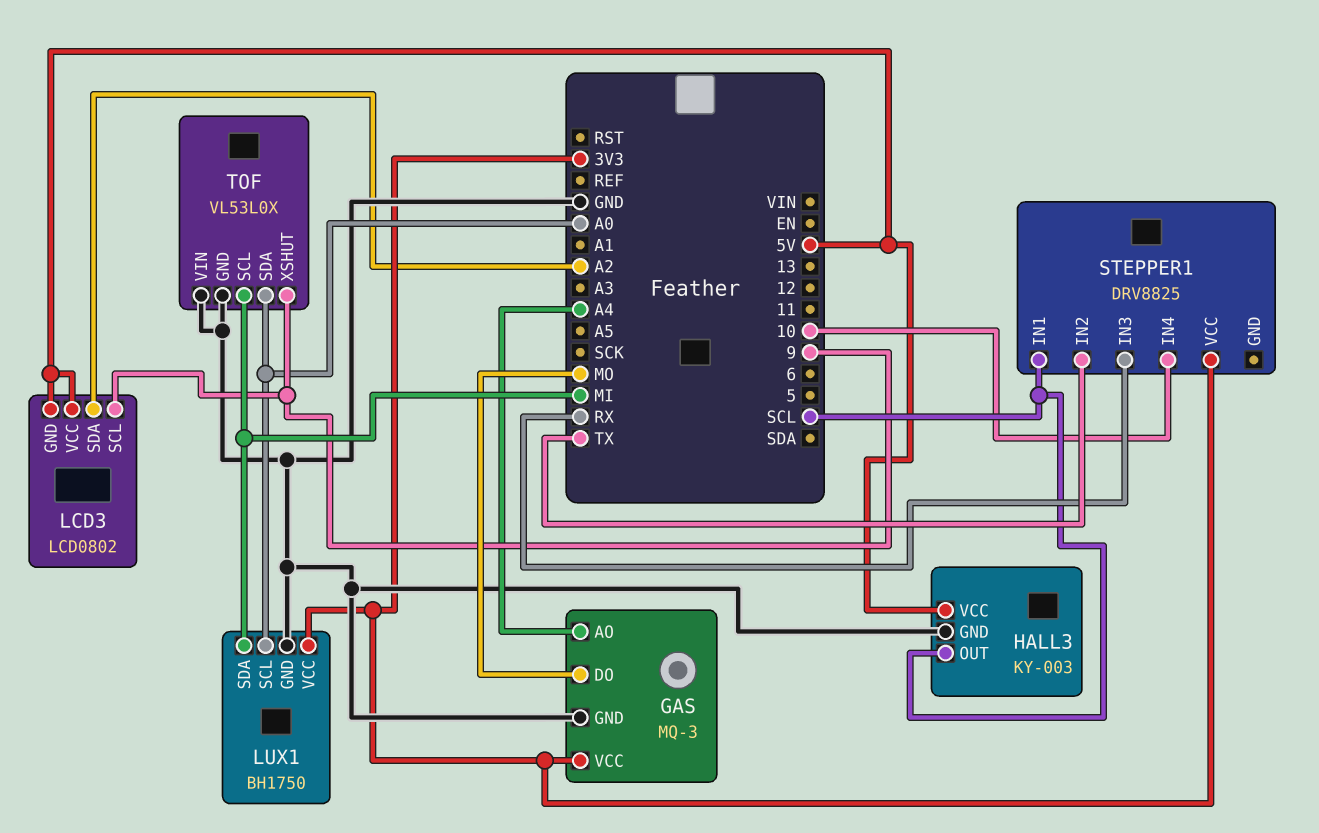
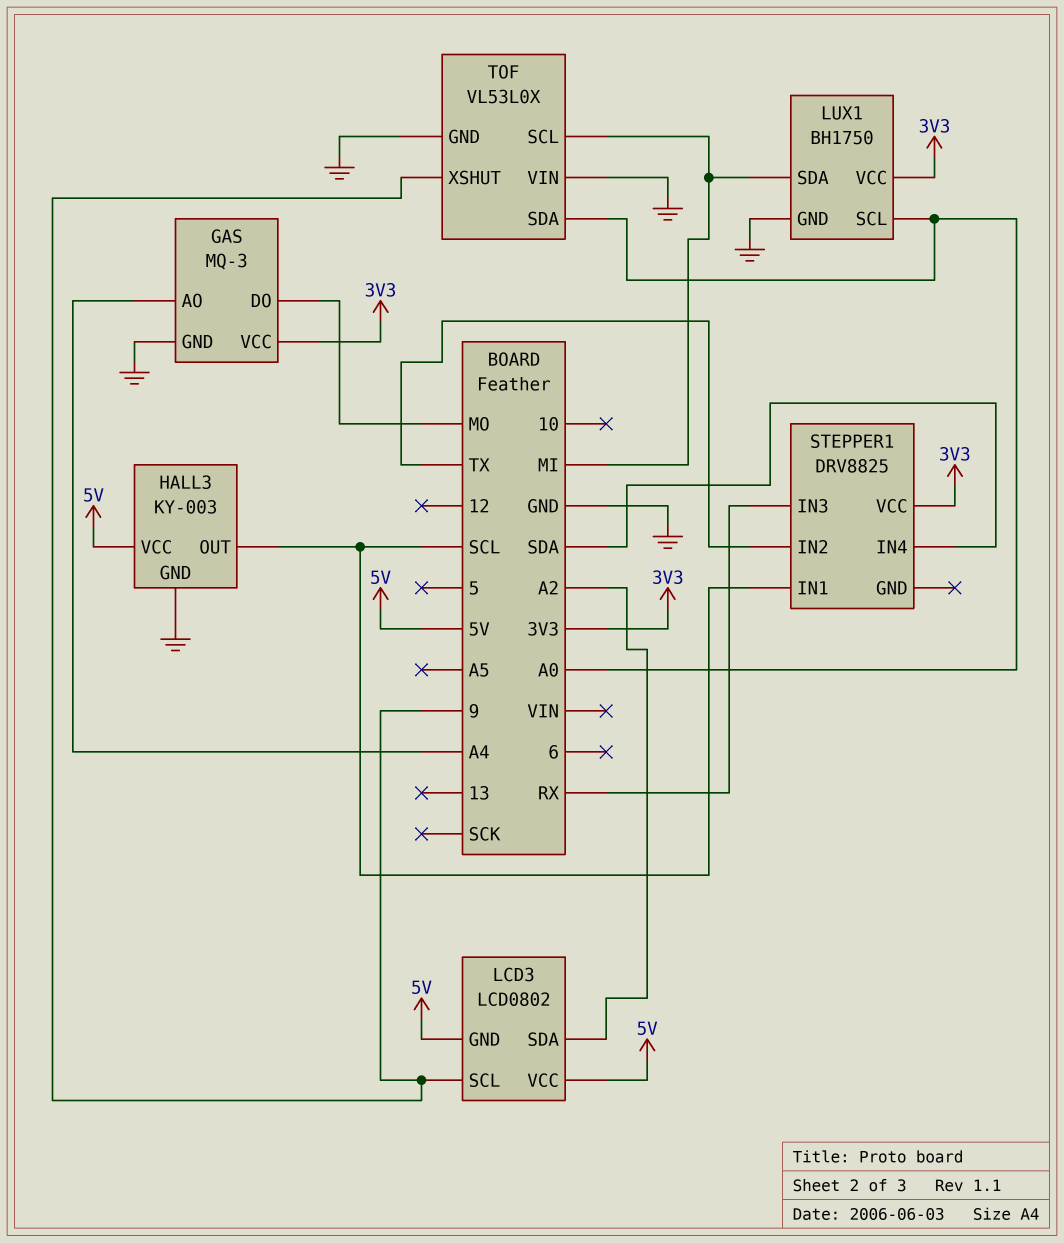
STEPPER1 pin IN4: 10 -> SDA

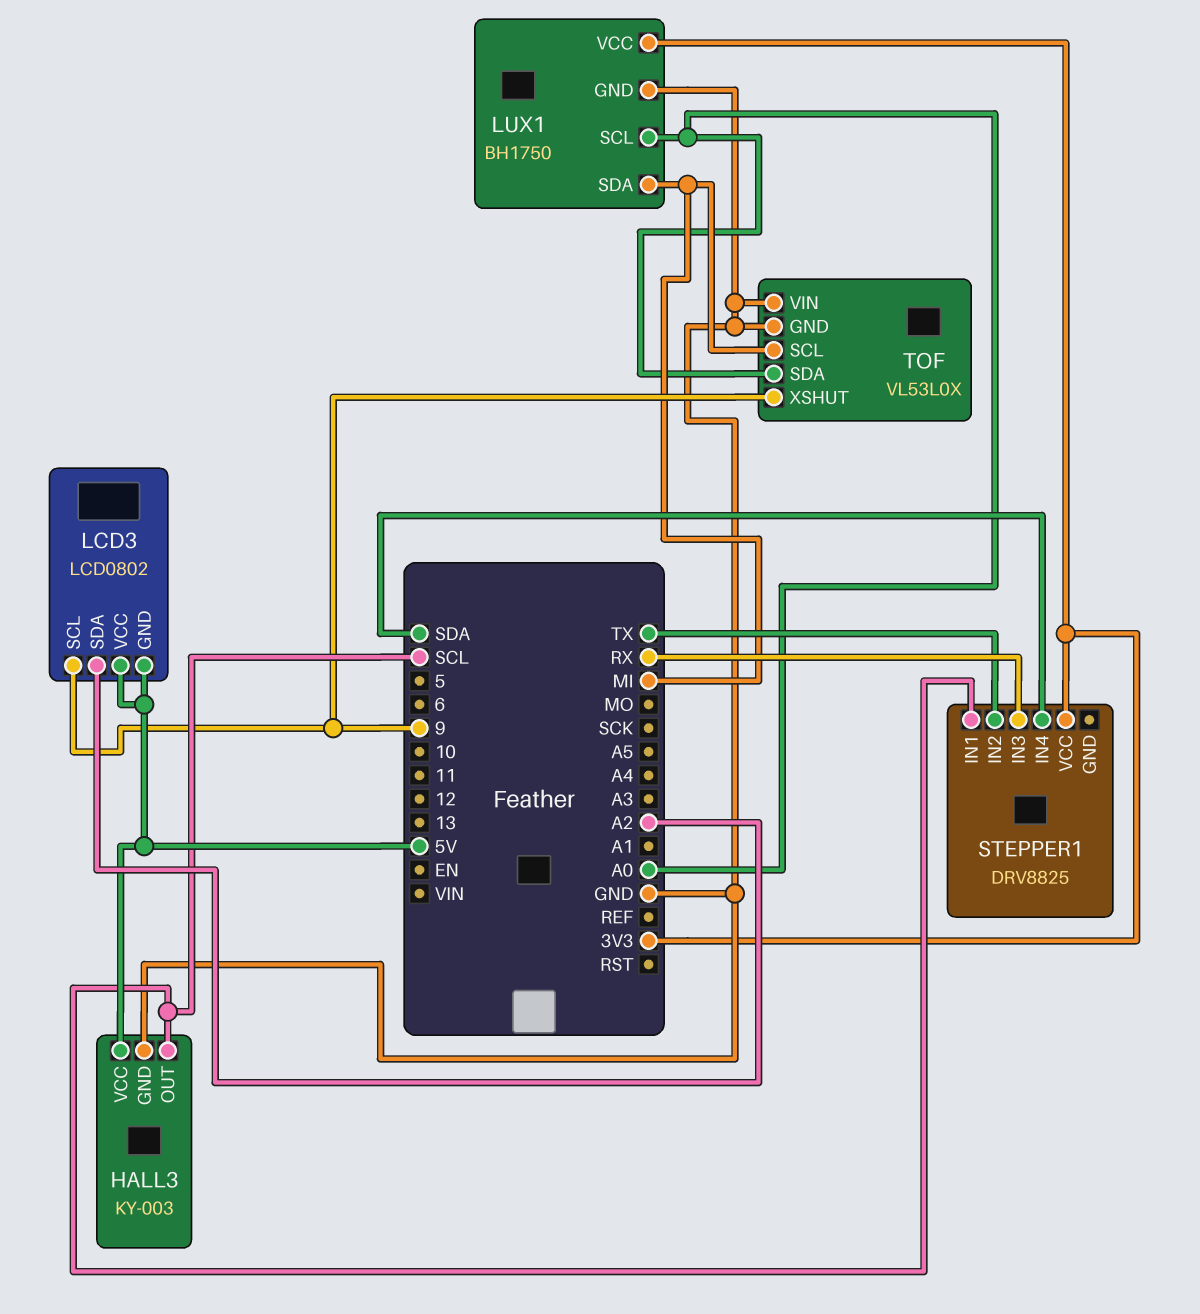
GAS: MQ-3 -> none
GAS pin AO: A4 -> none
GAS pin DO: MO -> none
GAS pin GND: GND -> none
GAS pin VCC: 3V3 -> none

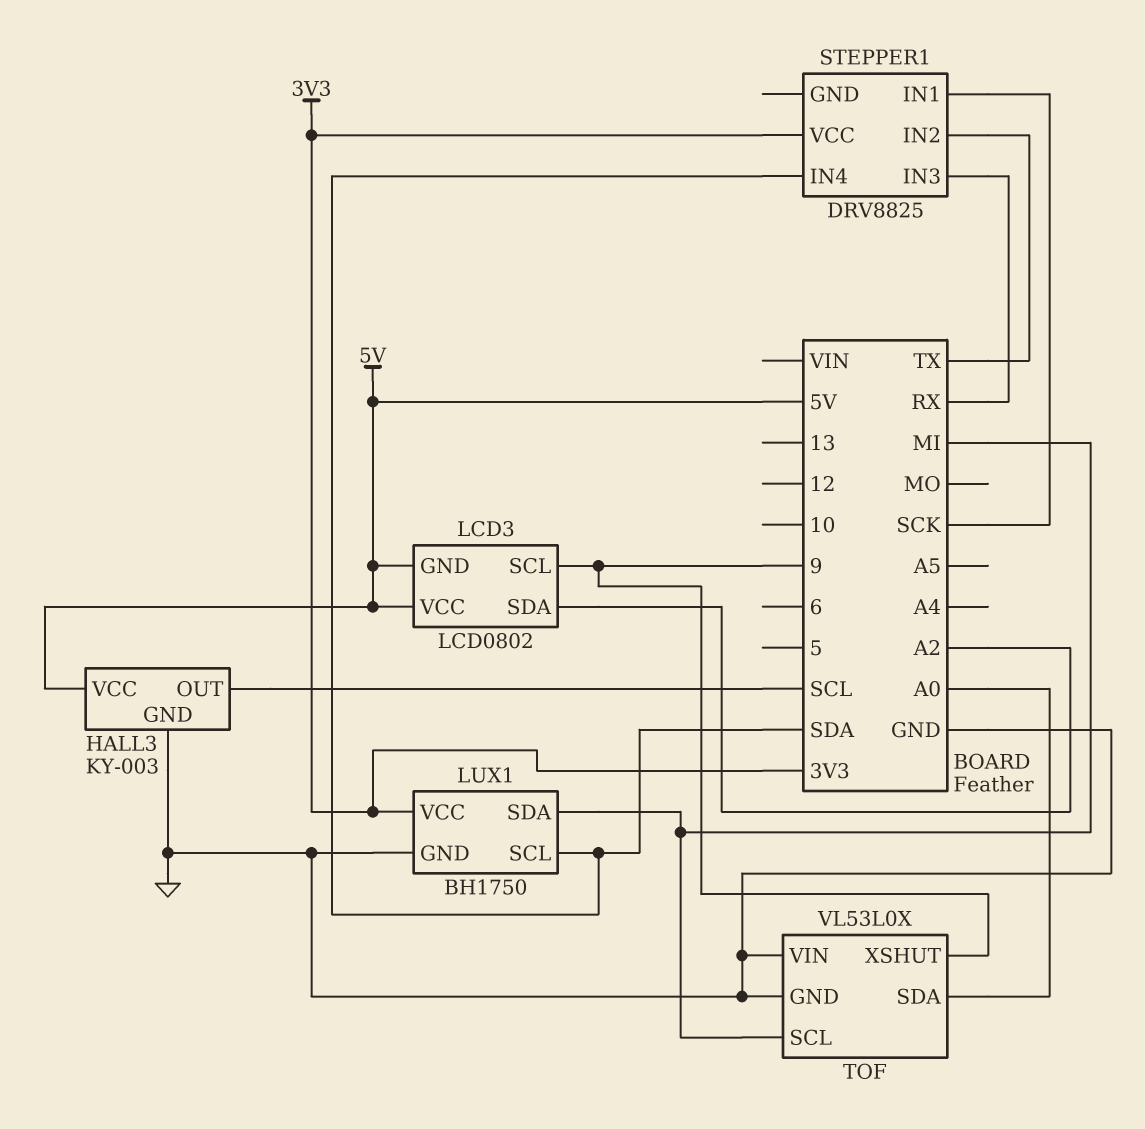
LUX1 pin SCL: A0 -> SDA
STEPPER1 pin IN1: SCL -> SCK

